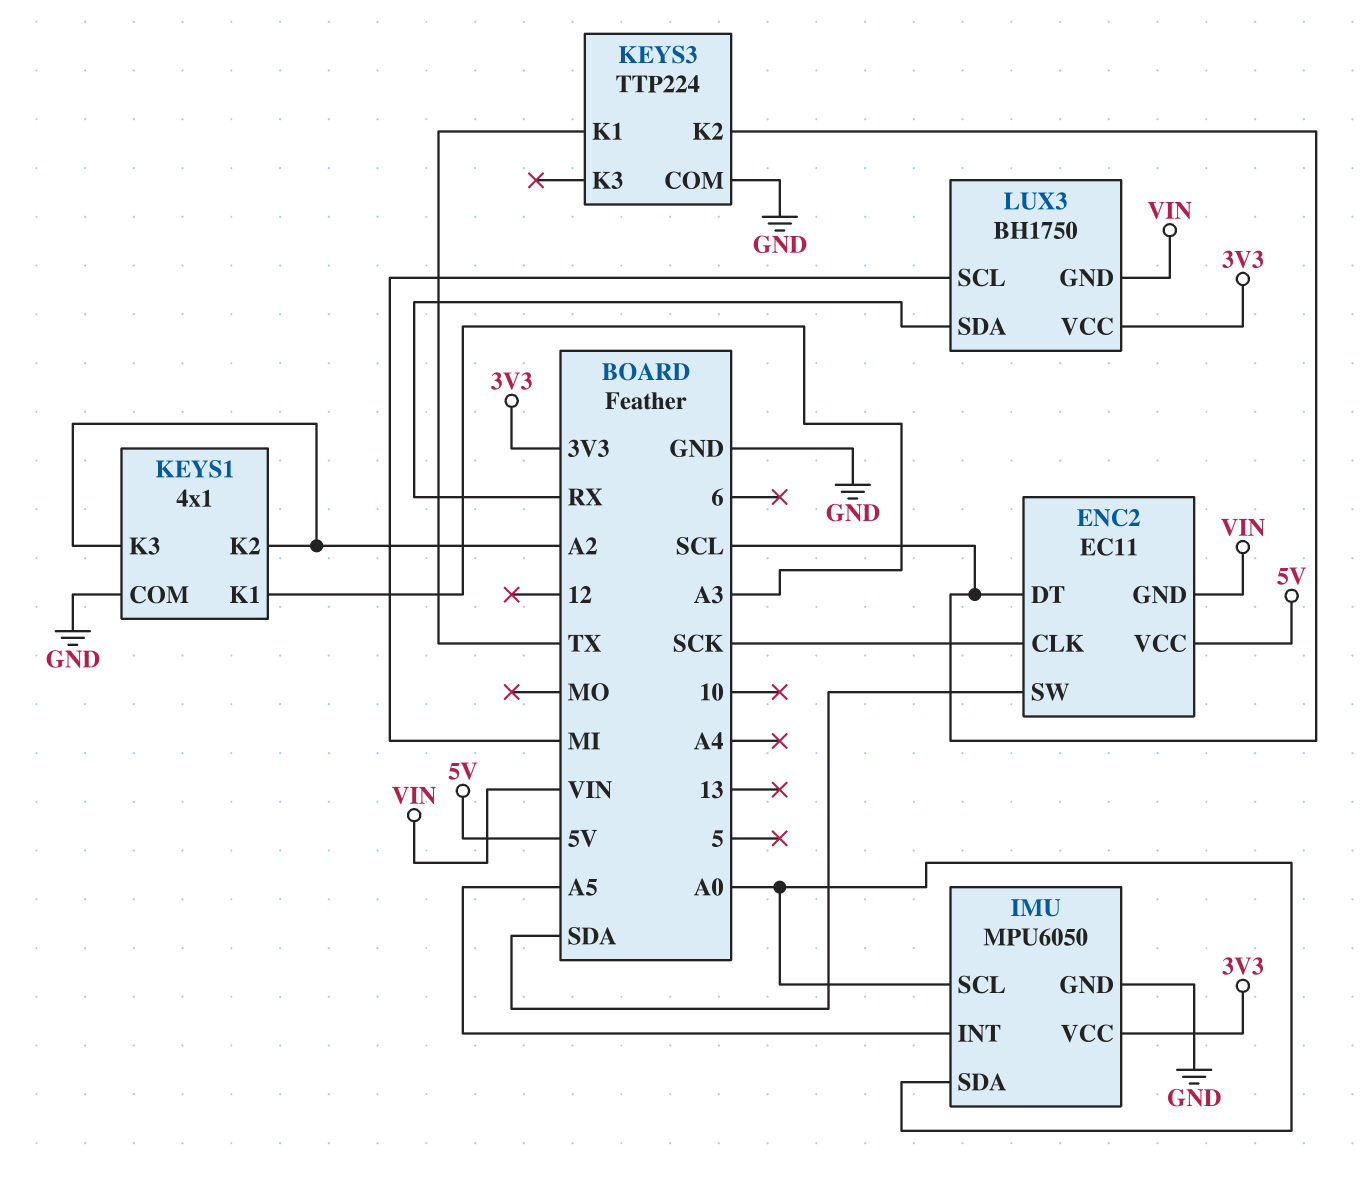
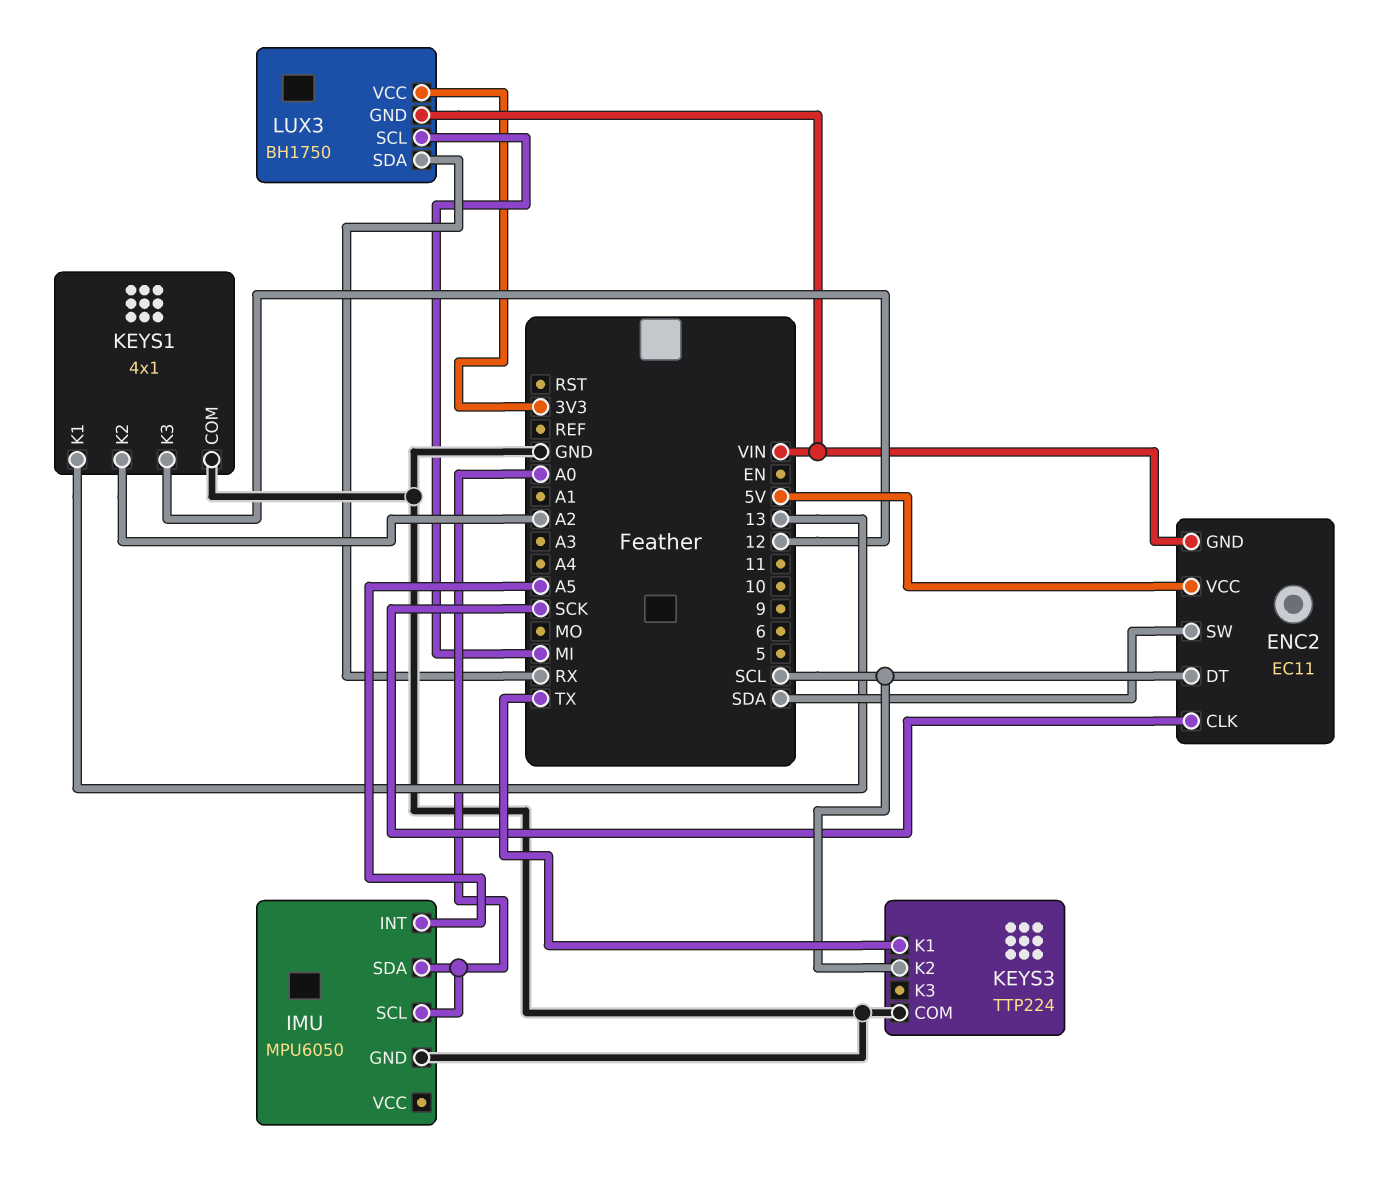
IMU pin VCC: 3V3 -> none
KEYS1 pin K1: A3 -> 13
KEYS1 pin K3: A2 -> 12

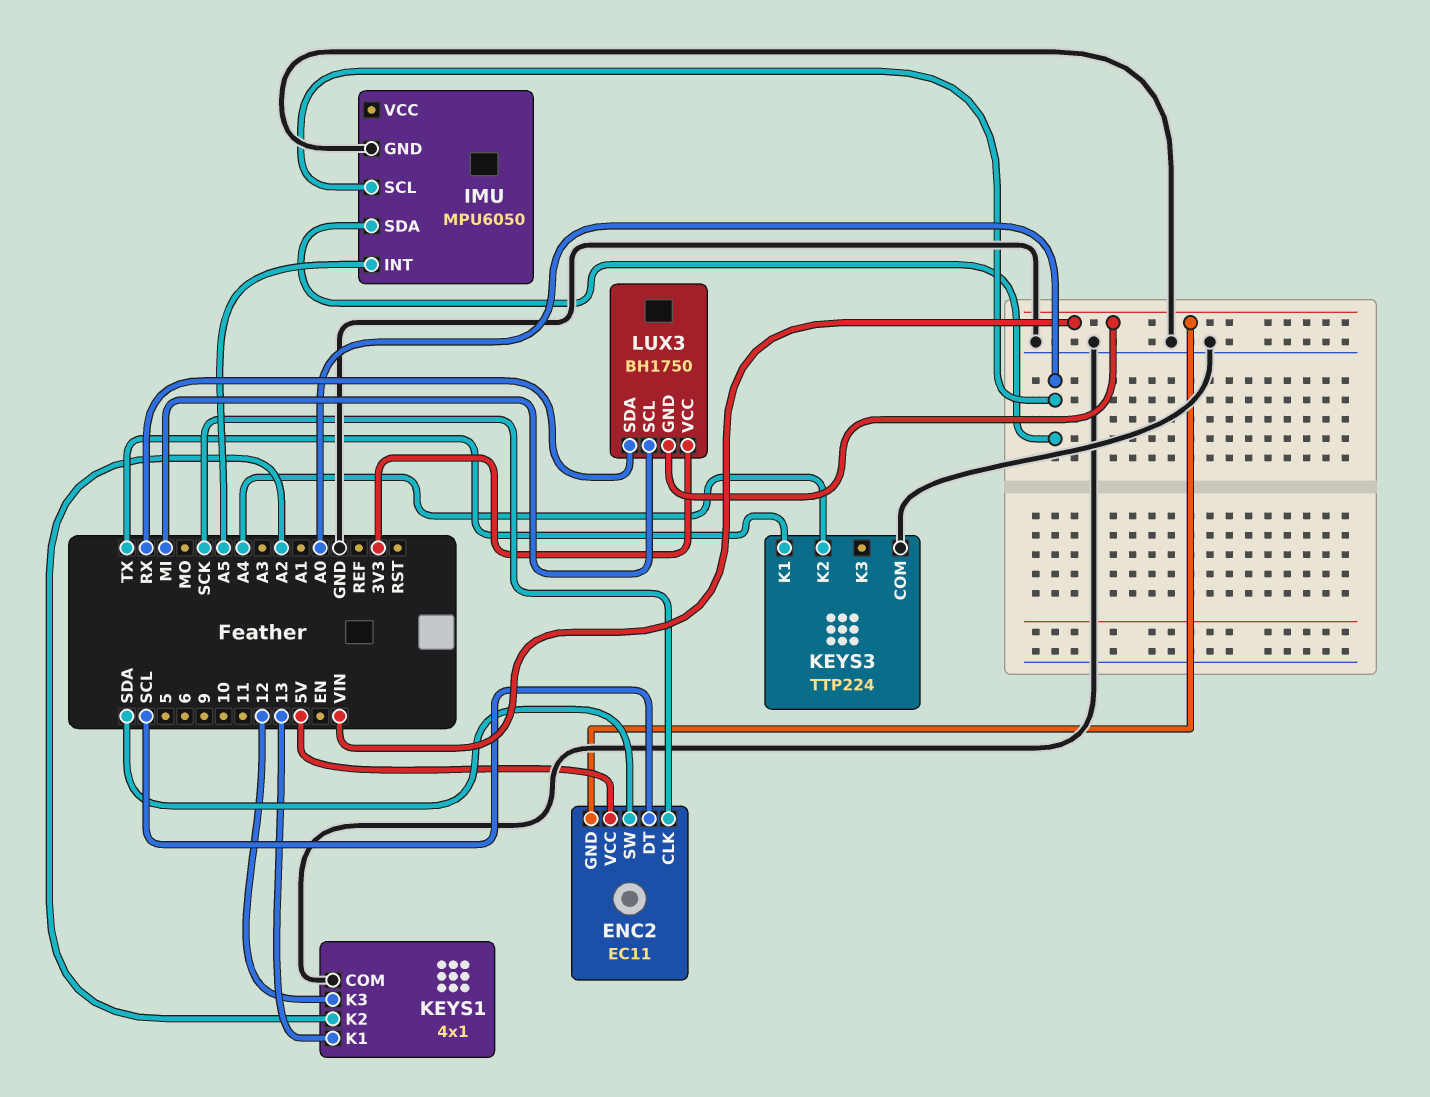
KEYS3 pin K2: SCL -> A4

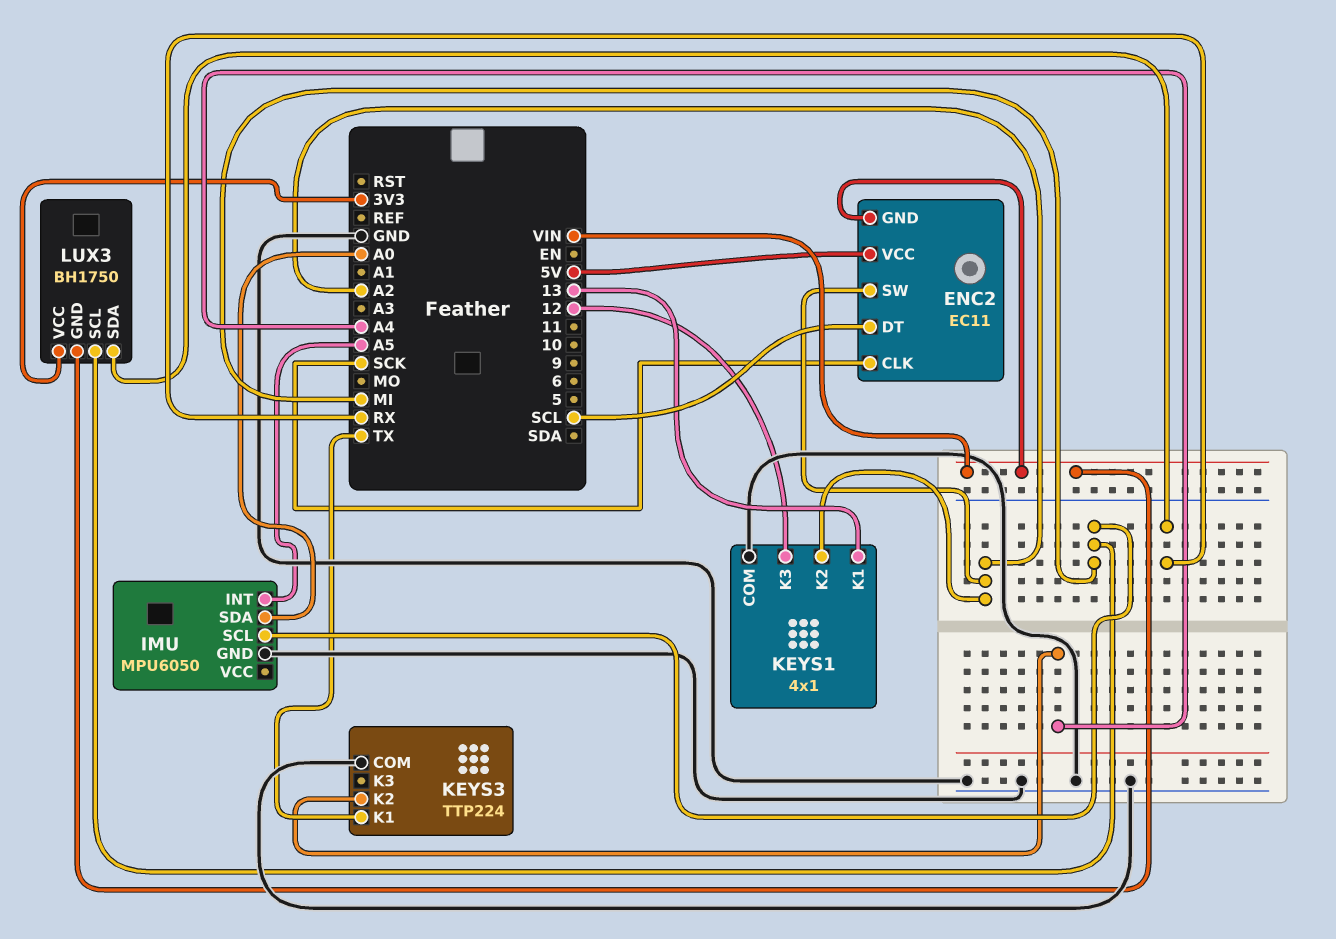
ENC2 pin SW: SDA -> A2
IMU pin SCL: A0 -> MI

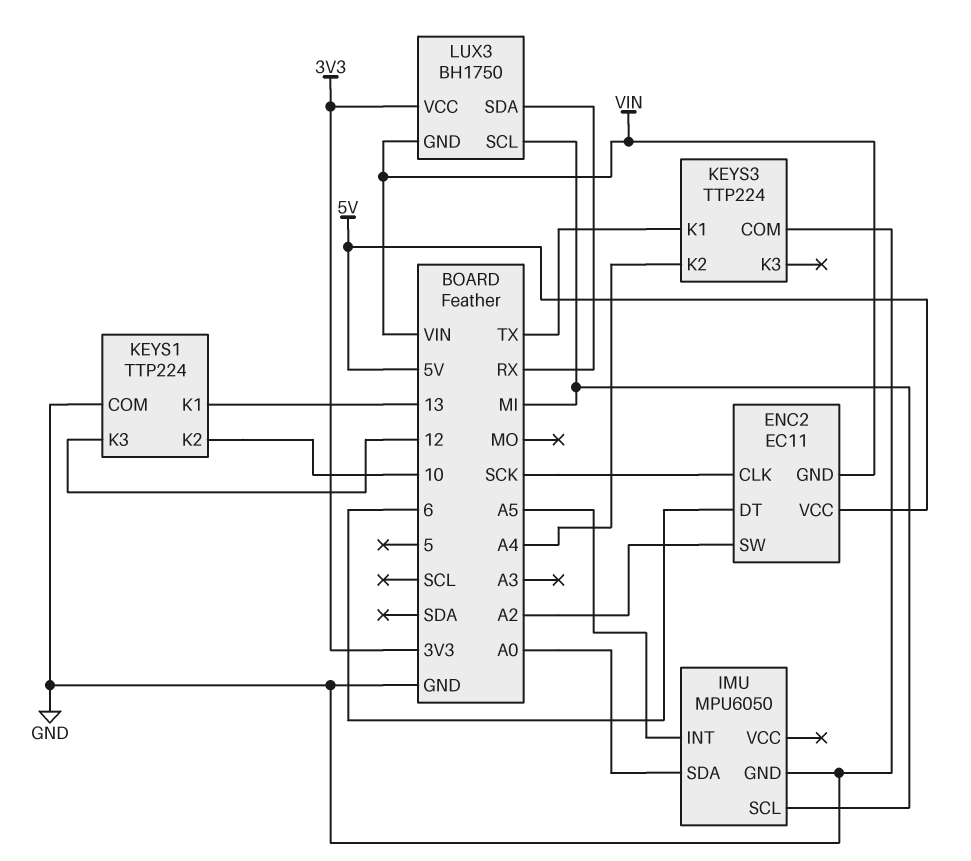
ENC2 pin DT: SCL -> 6
KEYS1: 4x1 -> TTP224
KEYS1 pin K2: A2 -> 10

